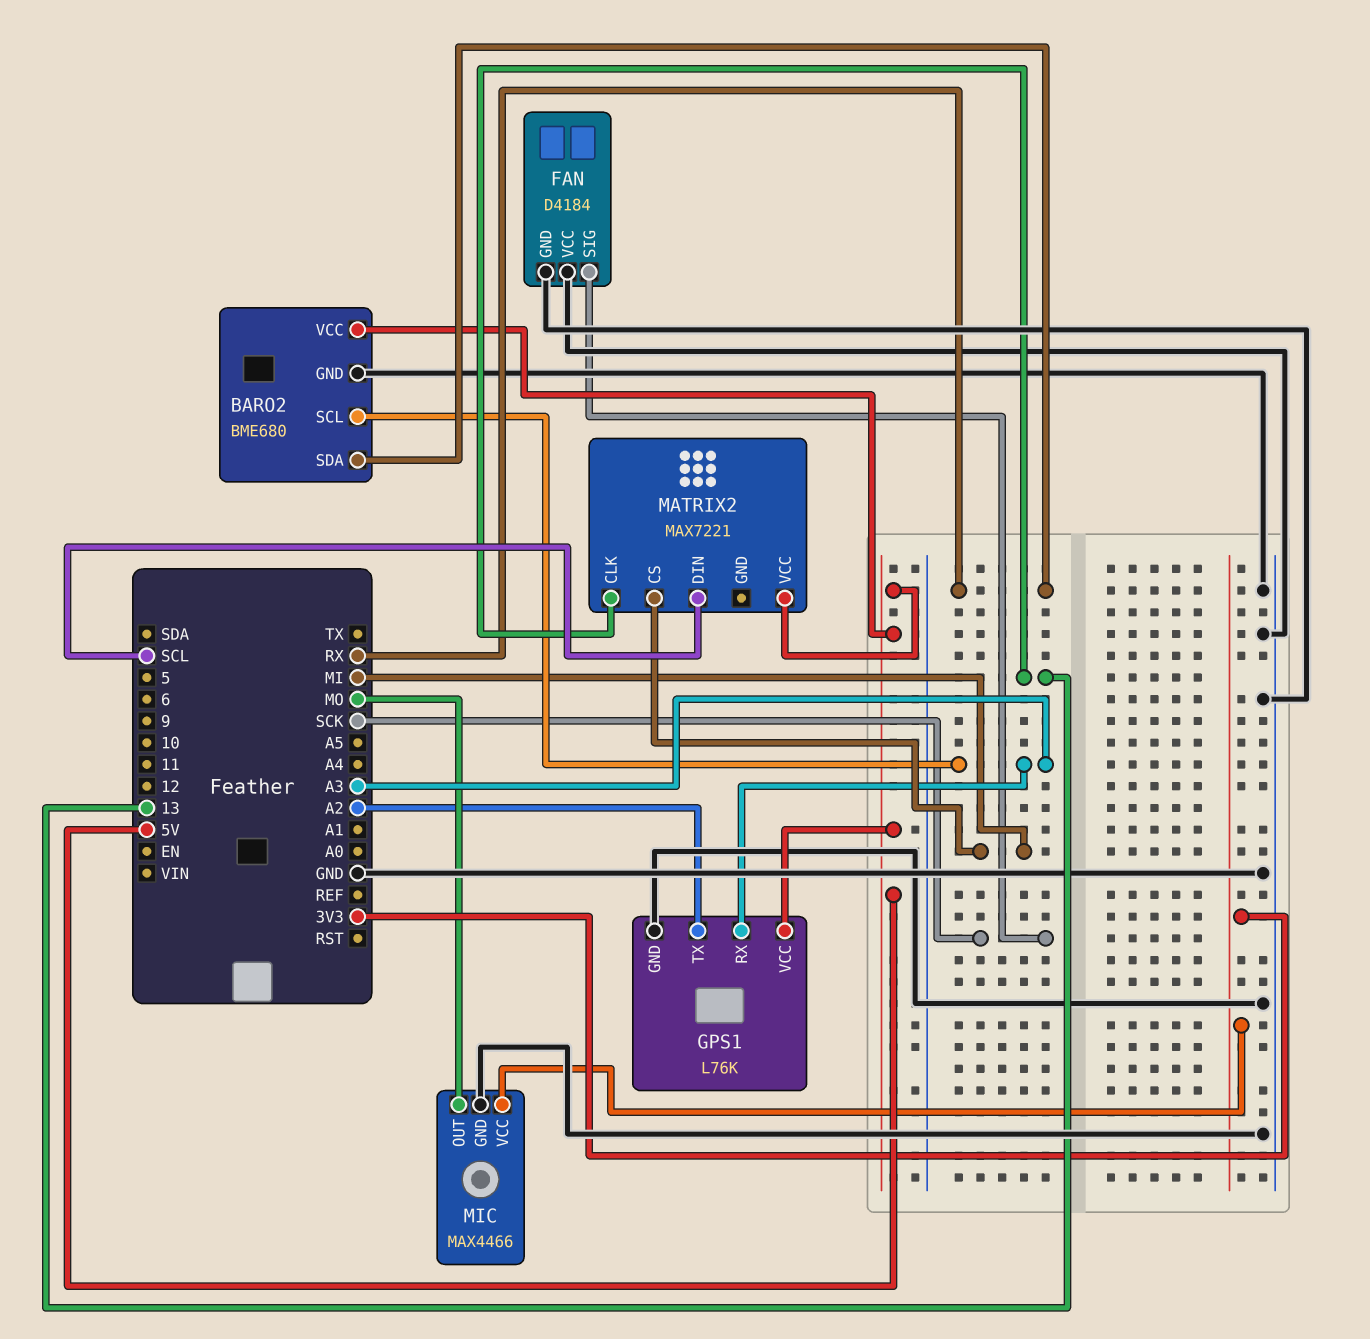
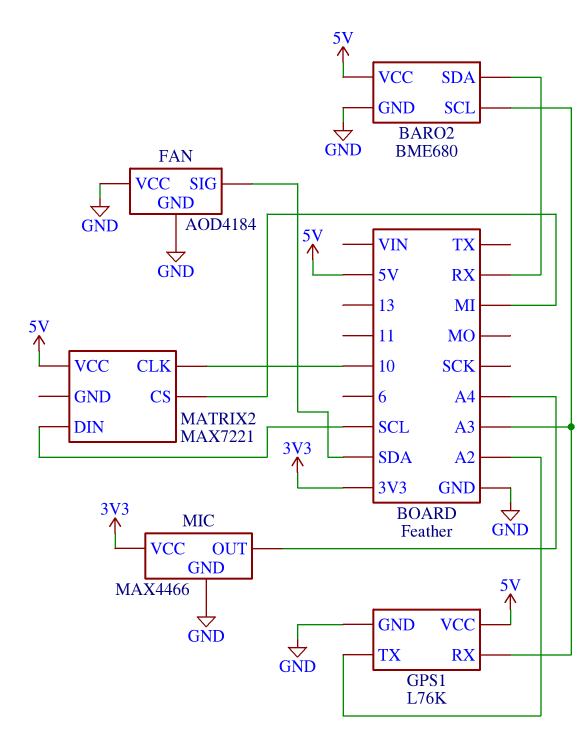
FAN: D4184 -> AOD4184
FAN pin SIG: SCK -> SDA
MATRIX2 pin CLK: 13 -> 10
MIC pin OUT: MO -> A4

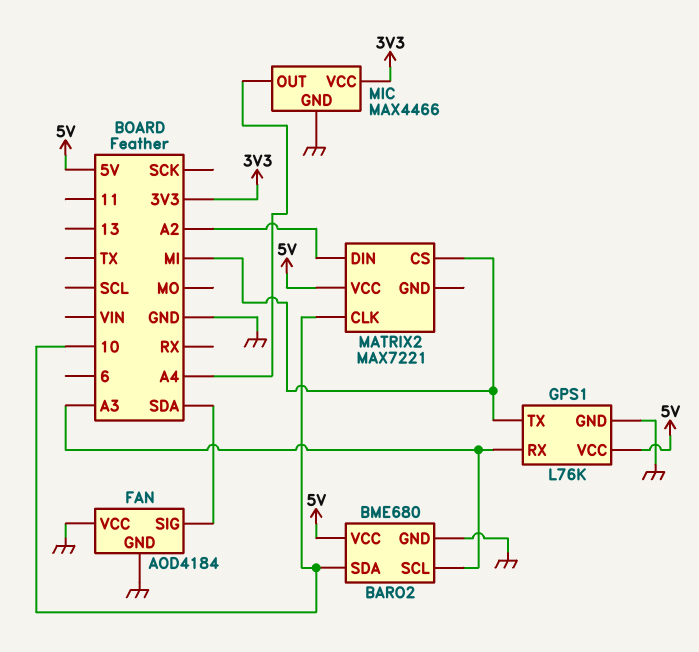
BARO2 pin SDA: RX -> 10
GPS1 pin TX: A2 -> MI
MATRIX2 pin DIN: SCL -> A2

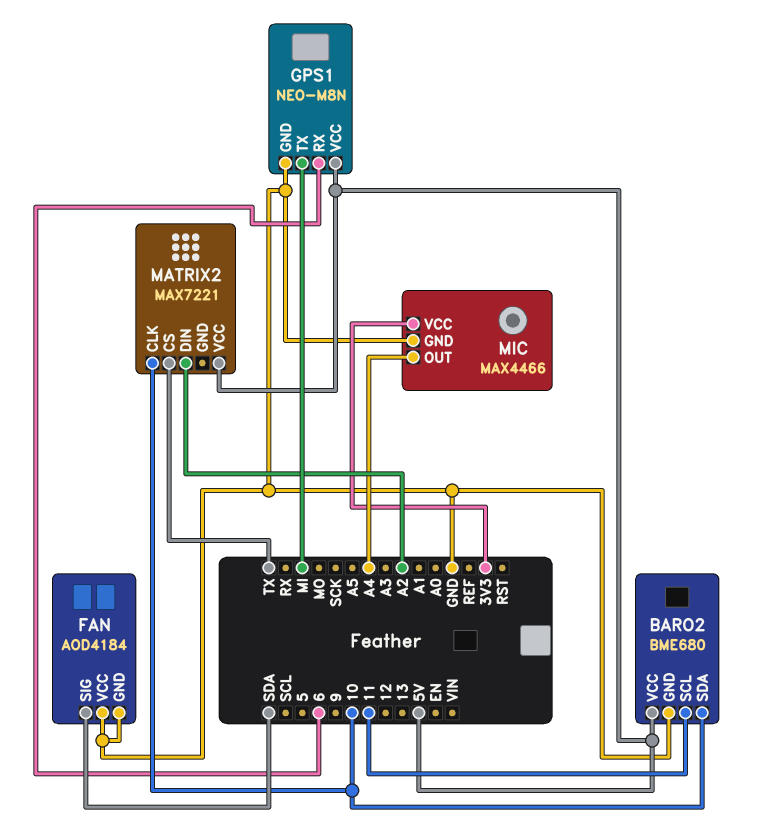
BARO2 pin SCL: A3 -> 11
GPS1: L76K -> NEO-M8N
GPS1 pin RX: A3 -> 6
MATRIX2 pin CS: MI -> TX

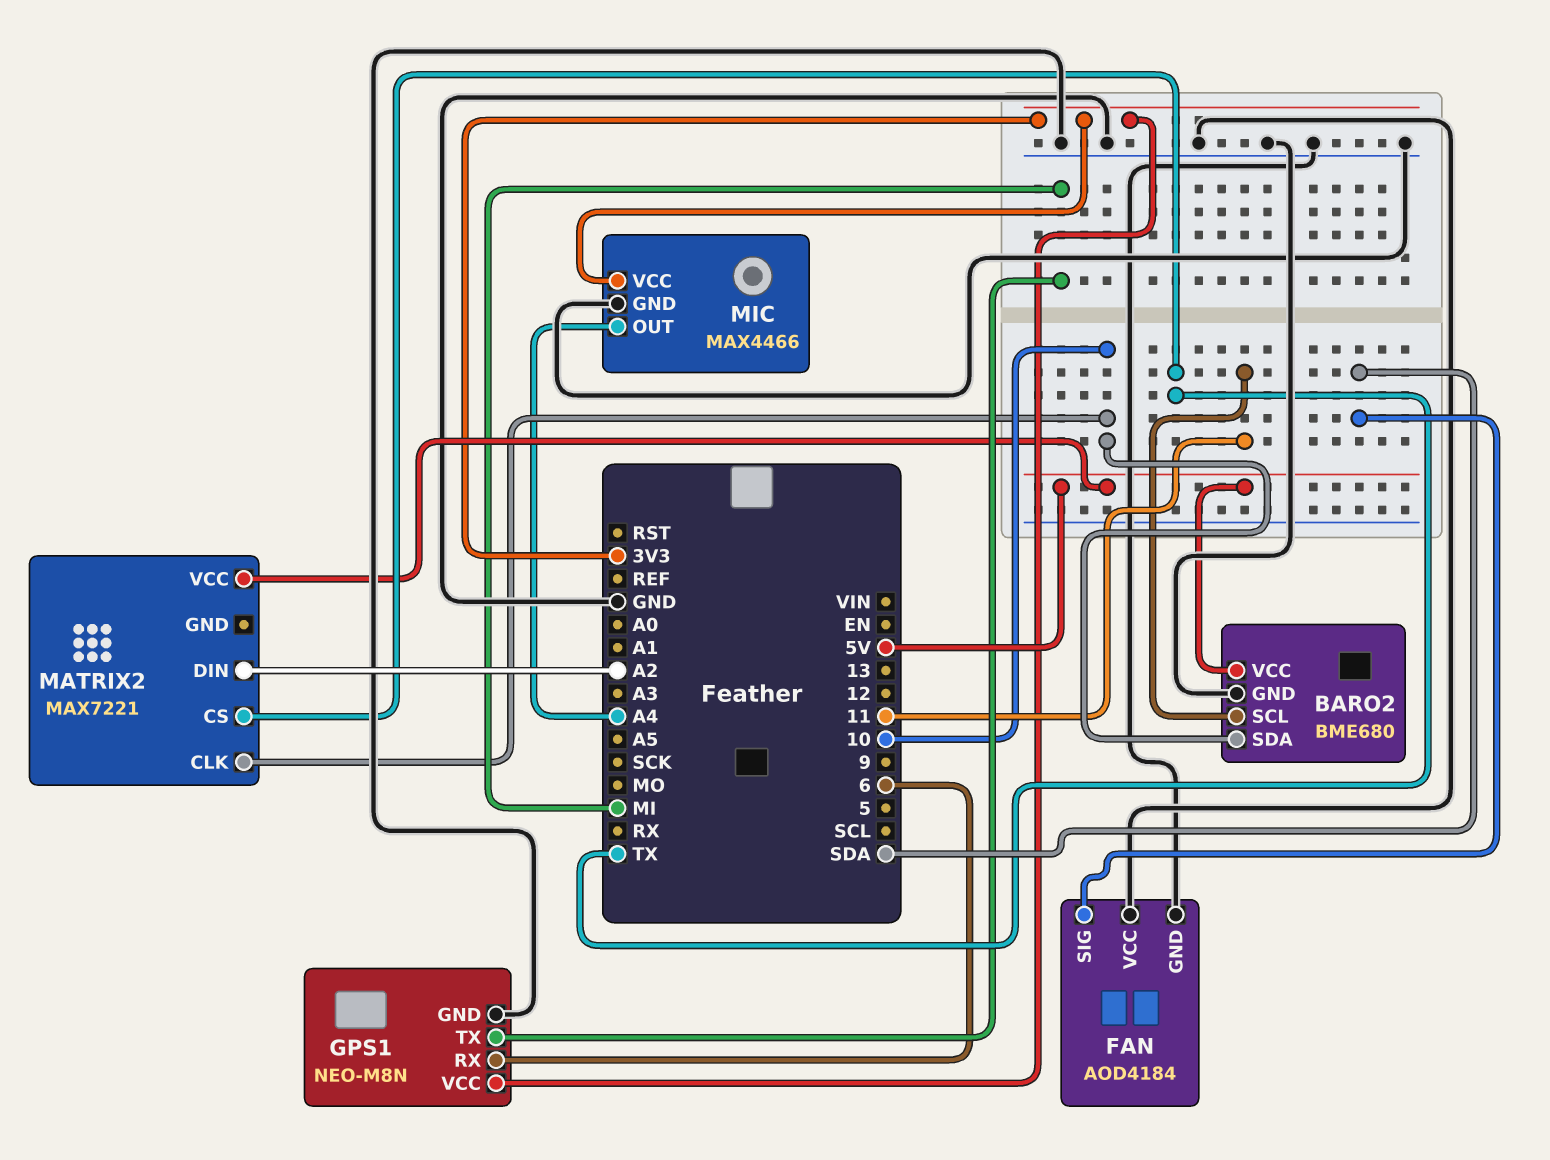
GPS1 pin VCC: 5V -> 3V3

